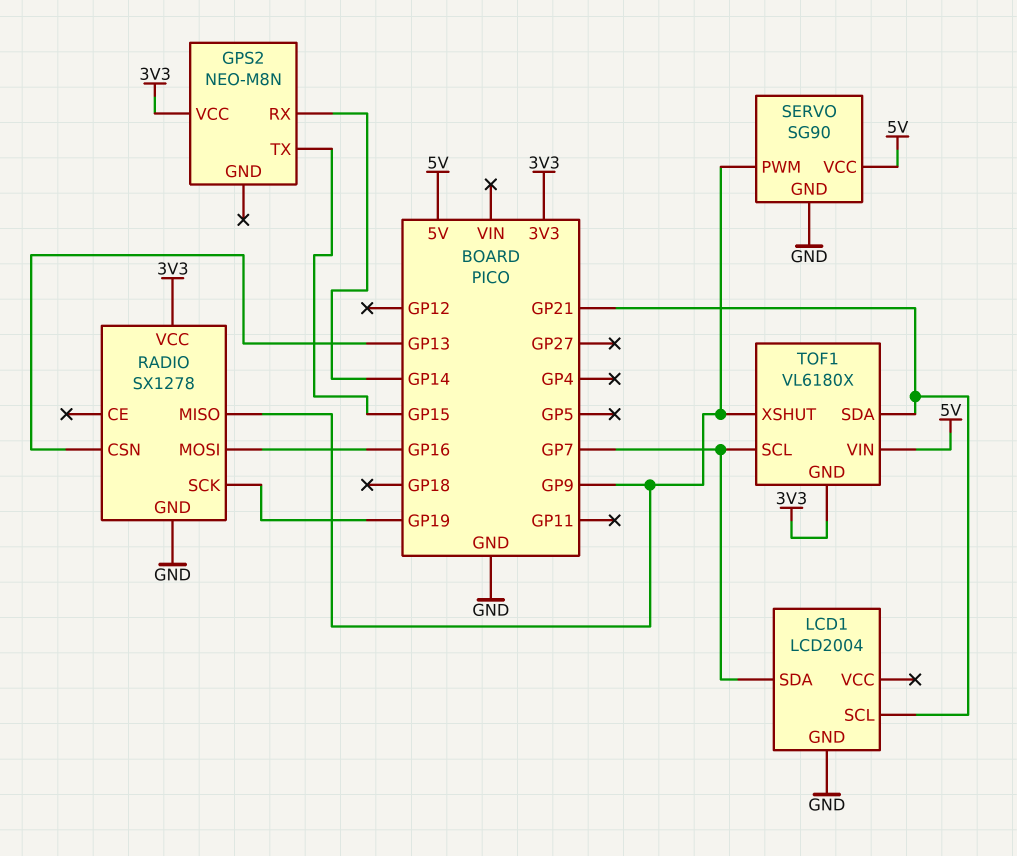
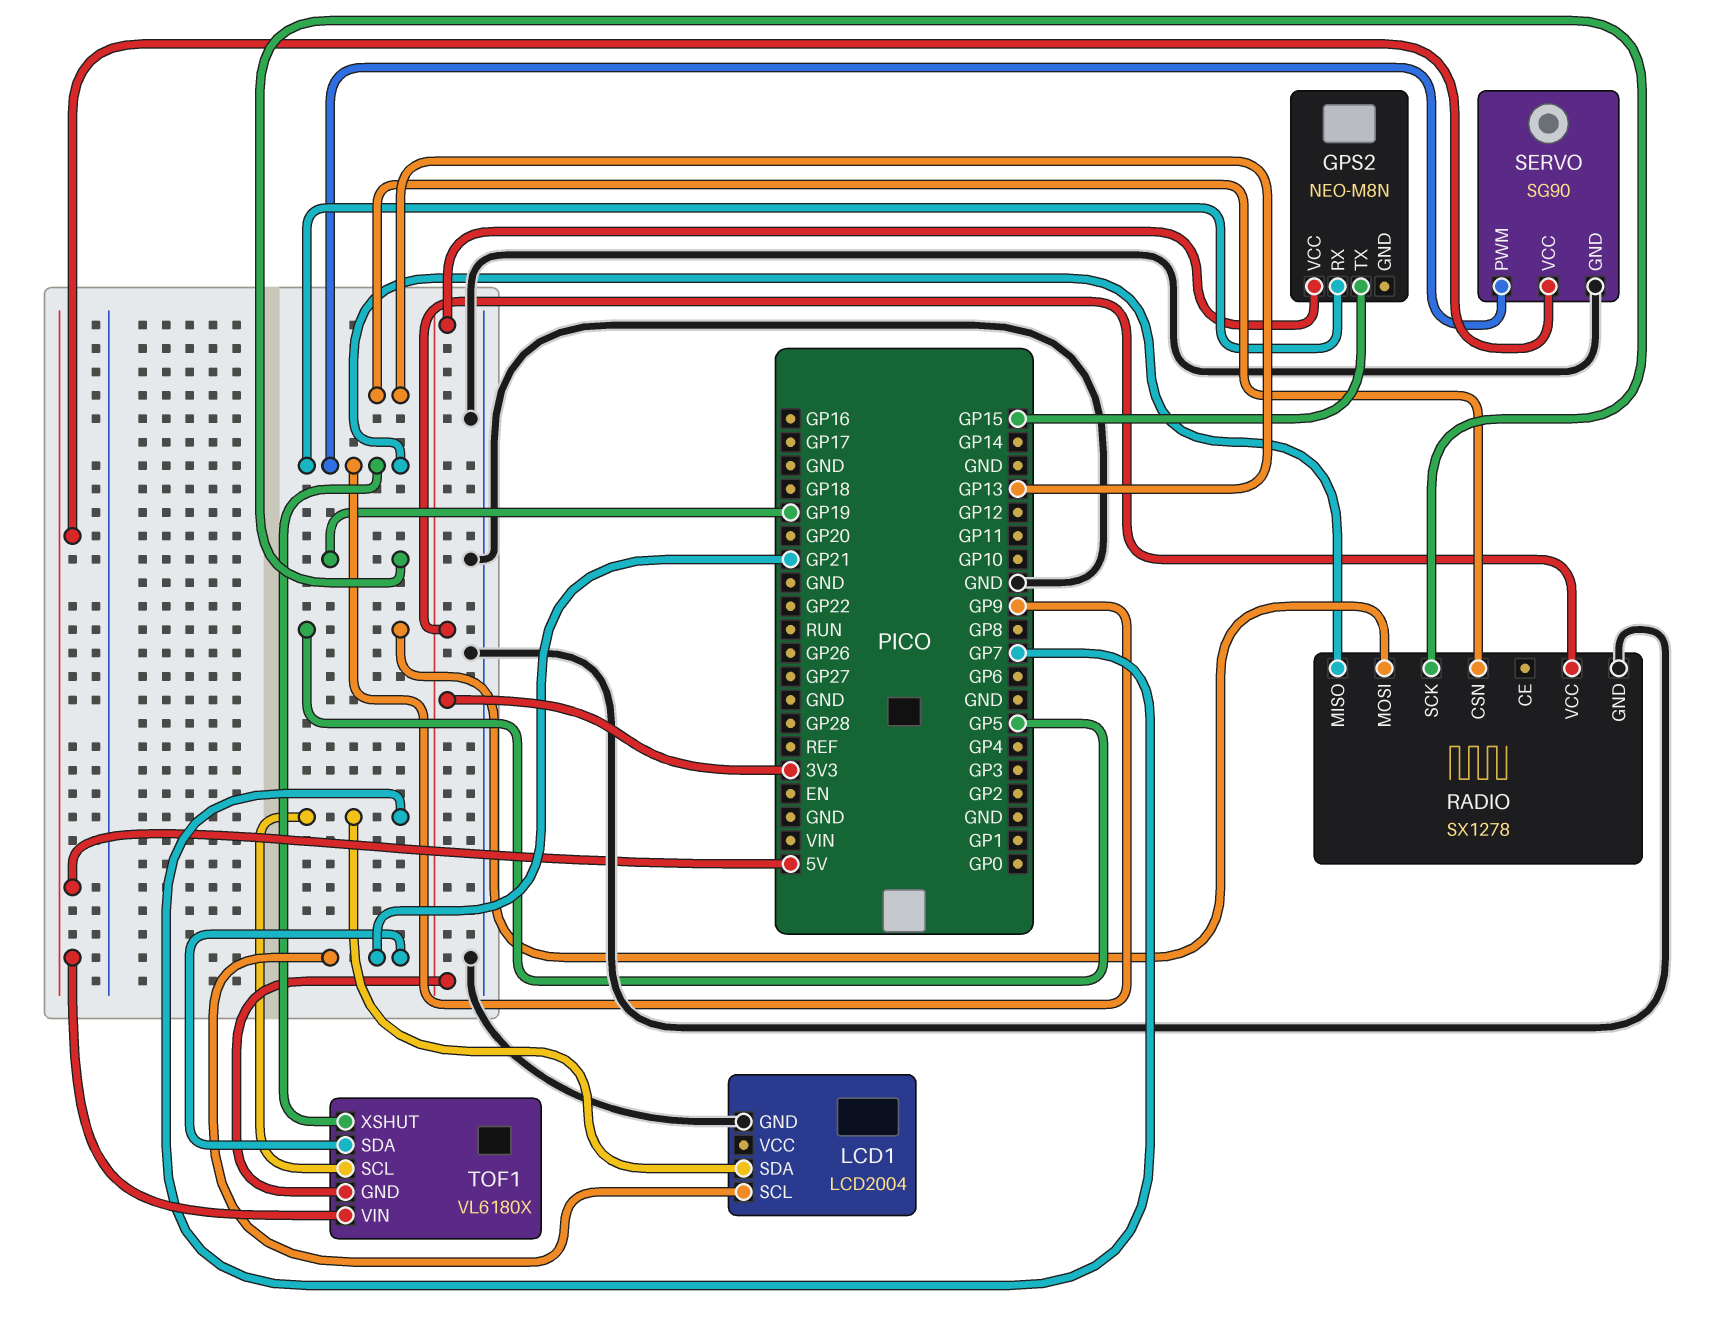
GPS2 pin RX: GP14 -> GP9
RADIO pin MOSI: GP16 -> GP5

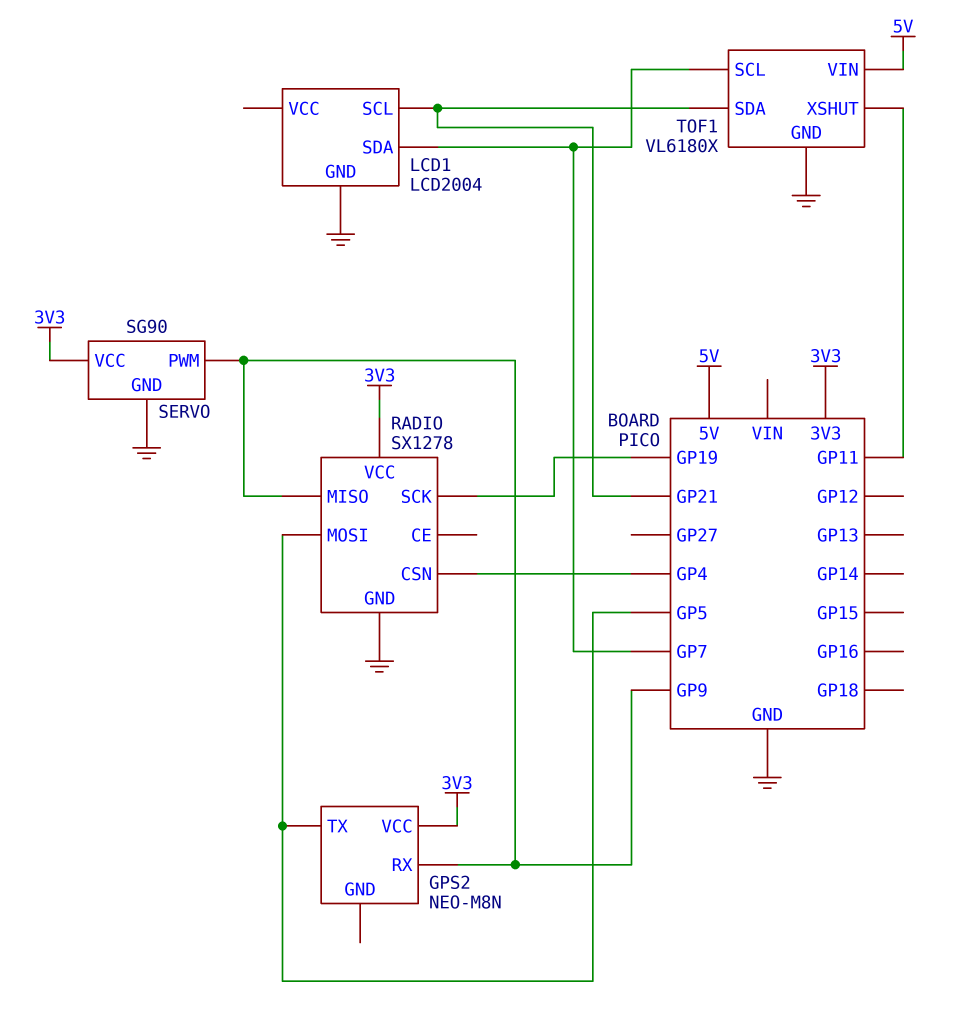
GPS2 pin TX: GP15 -> GP5
RADIO pin CSN: GP13 -> GP4
SERVO pin VCC: 5V -> 3V3
TOF1 pin GND: 3V3 -> GND
TOF1 pin XSHUT: GP9 -> GP11

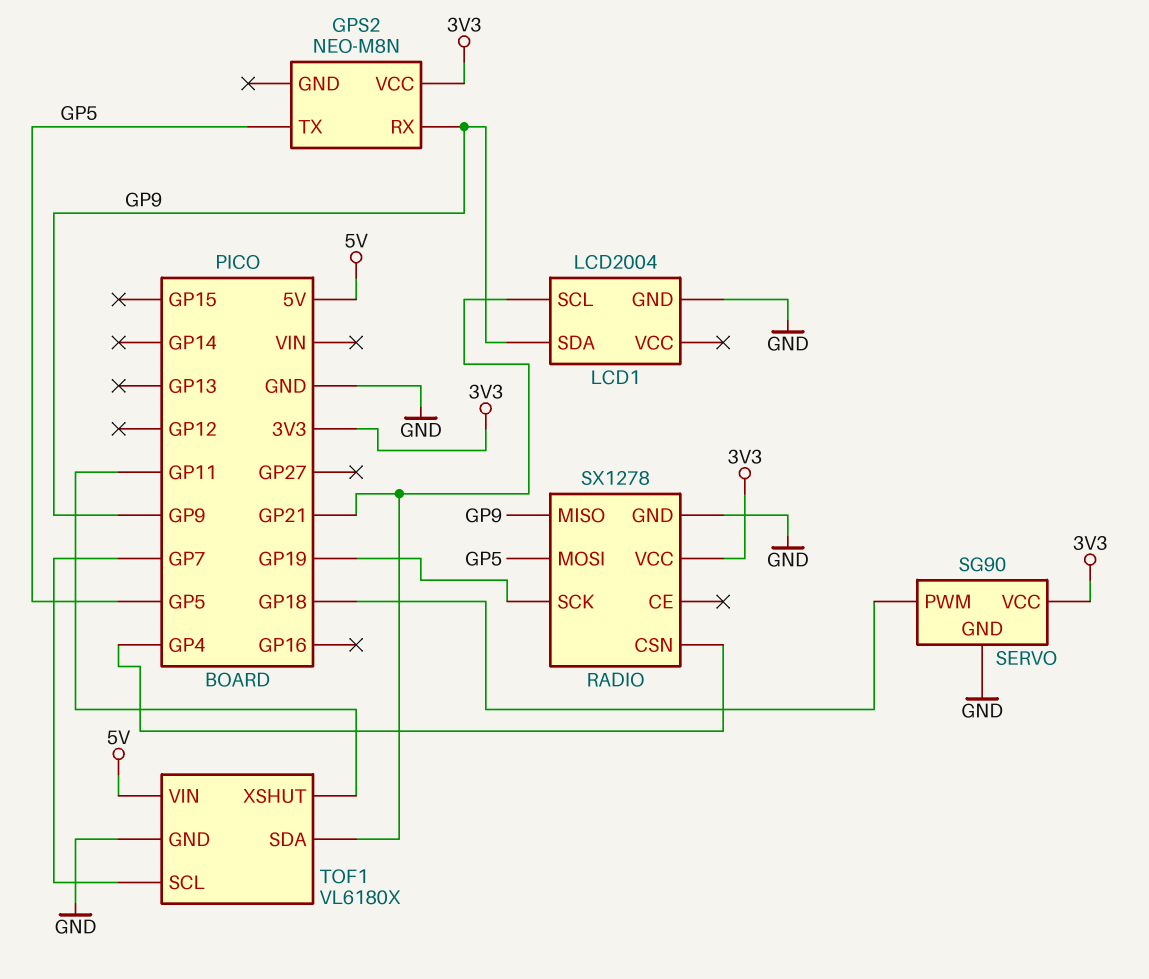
LCD1 pin SDA: GP7 -> GP9
SERVO pin PWM: GP9 -> GP18

